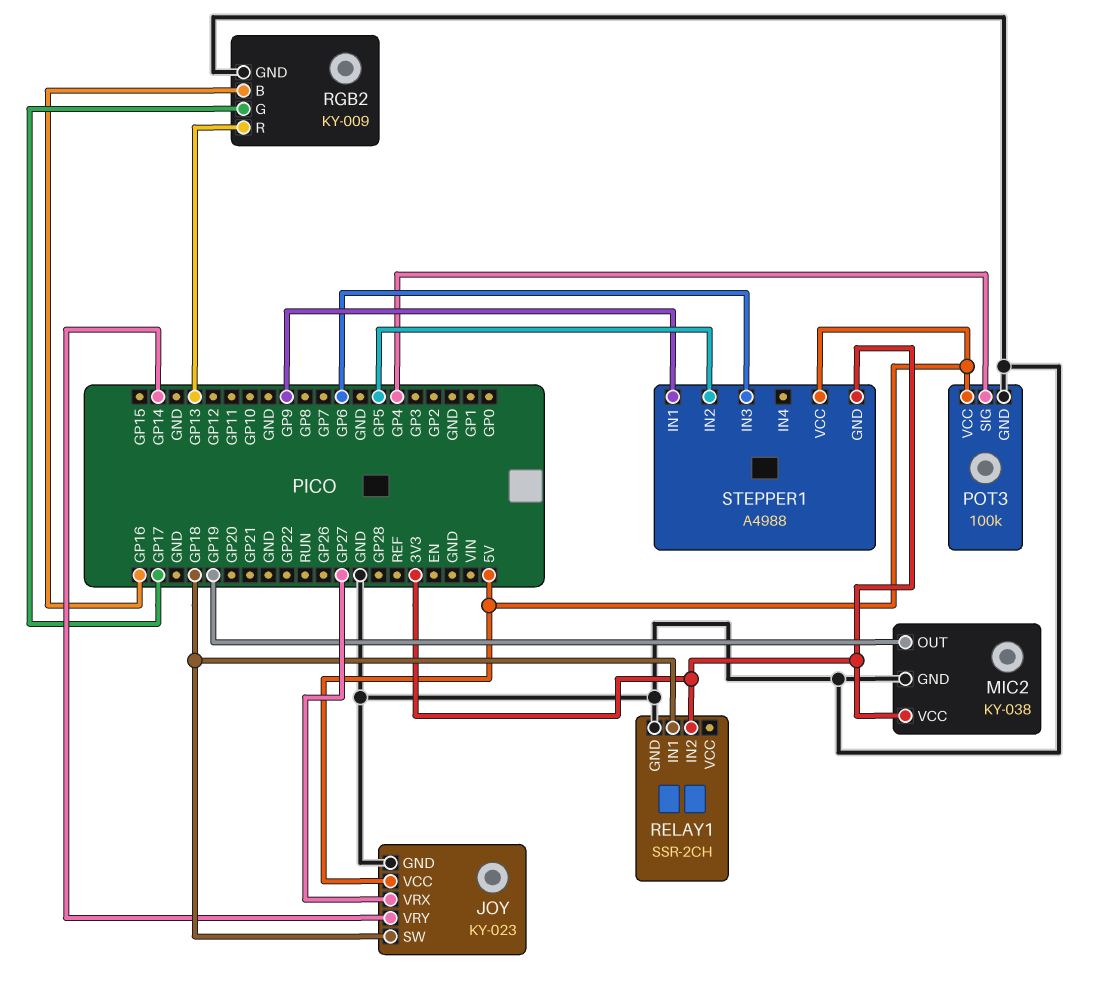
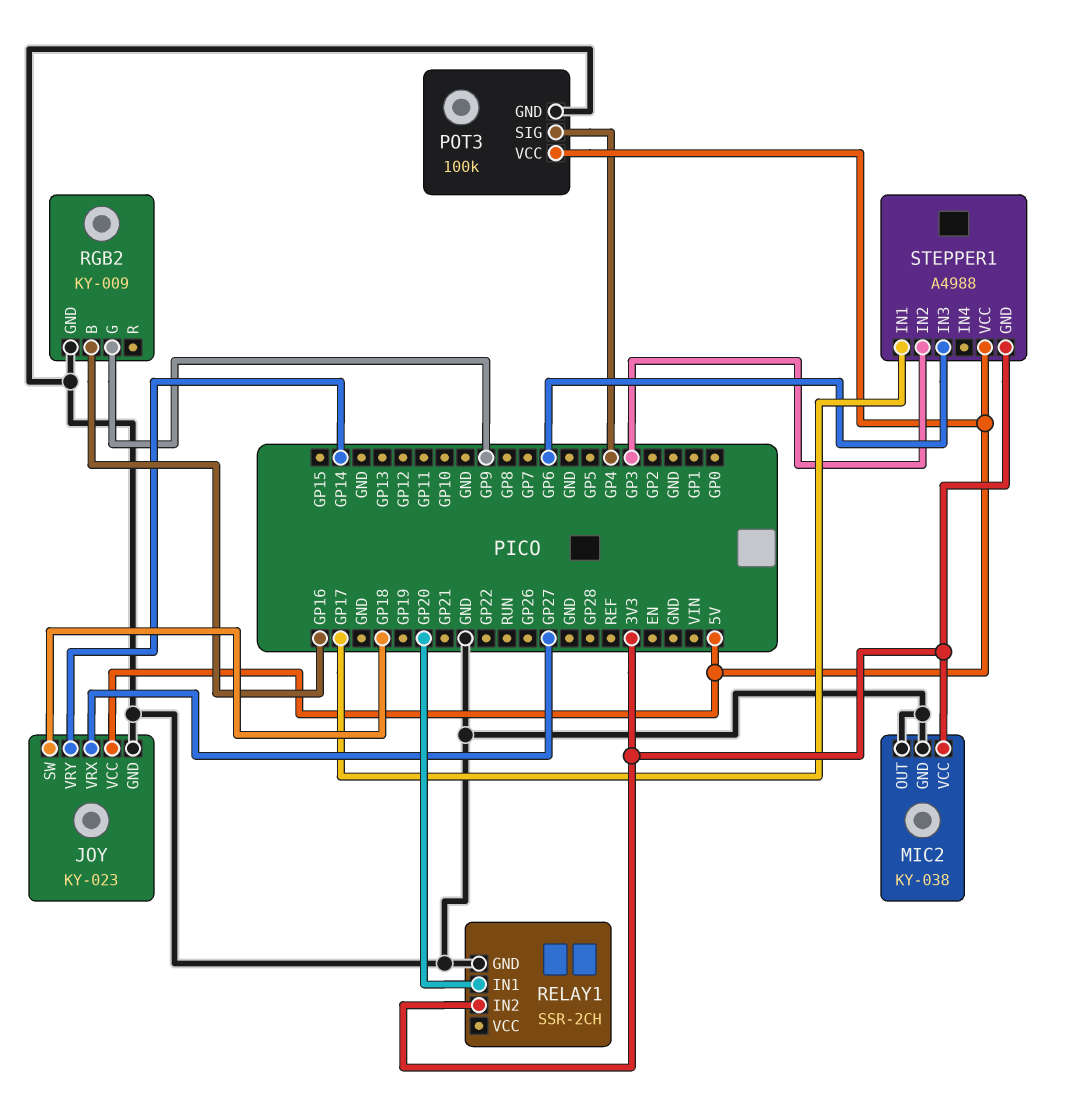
MIC2 pin OUT: GP19 -> GND
RELAY1 pin IN1: GP18 -> GP20
RGB2 pin G: GP17 -> GP9
RGB2 pin R: GP13 -> none
STEPPER1 pin IN1: GP9 -> GP17
STEPPER1 pin IN2: GP5 -> GP3

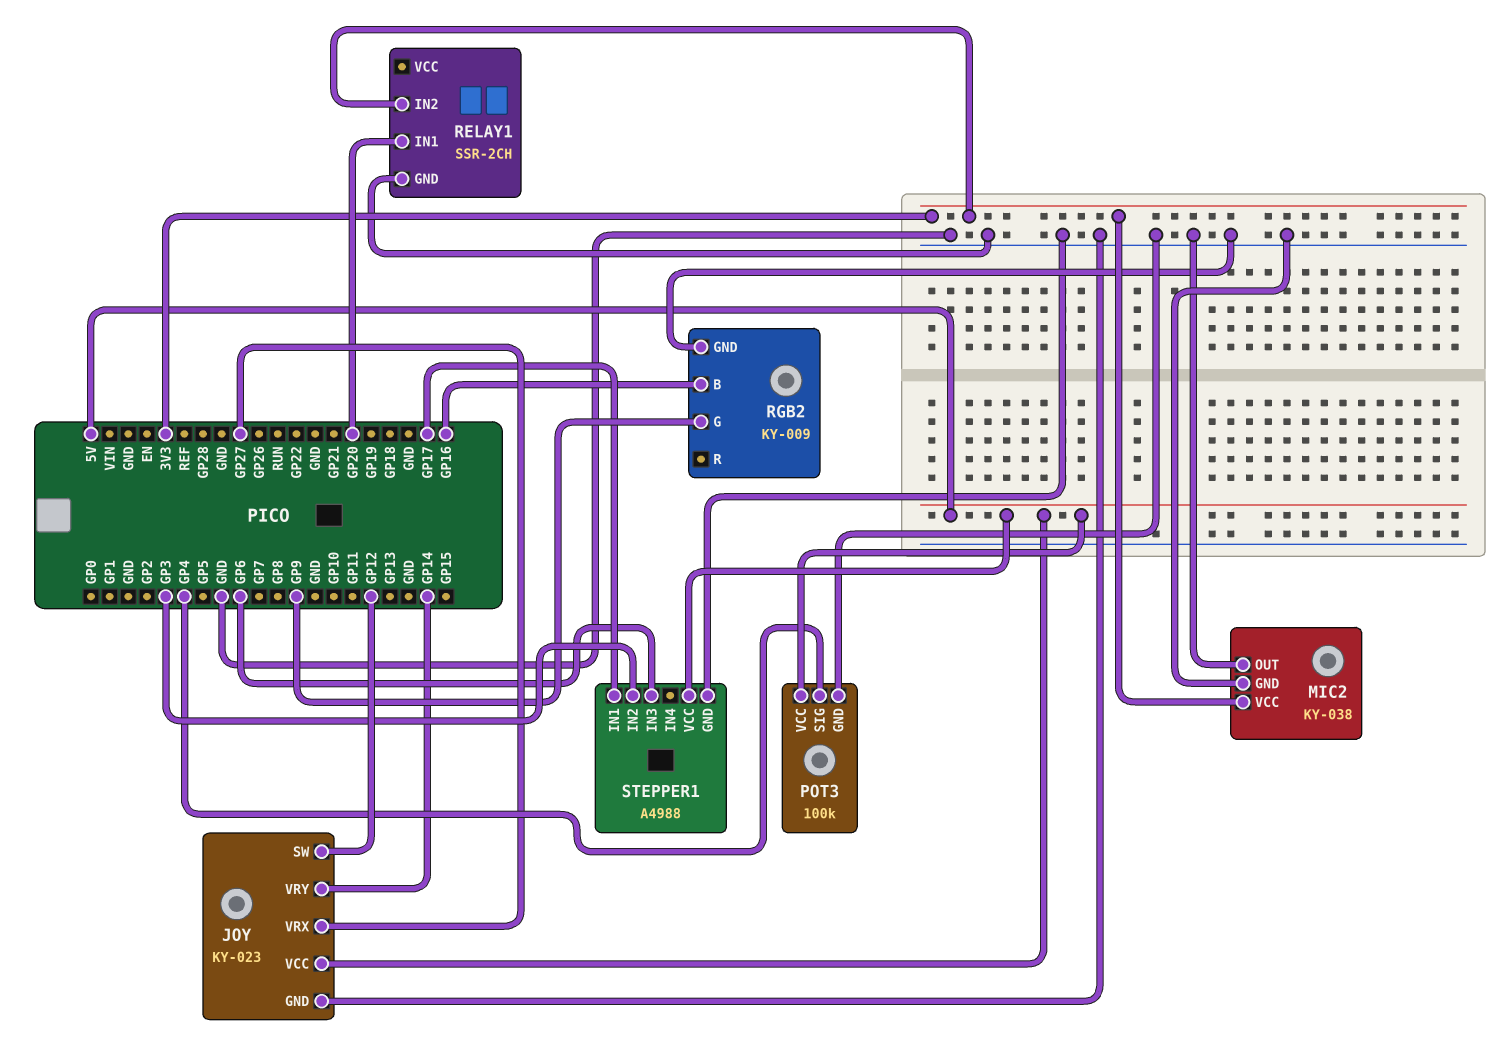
JOY pin SW: GP18 -> GP12
STEPPER1 pin GND: 3V3 -> GND

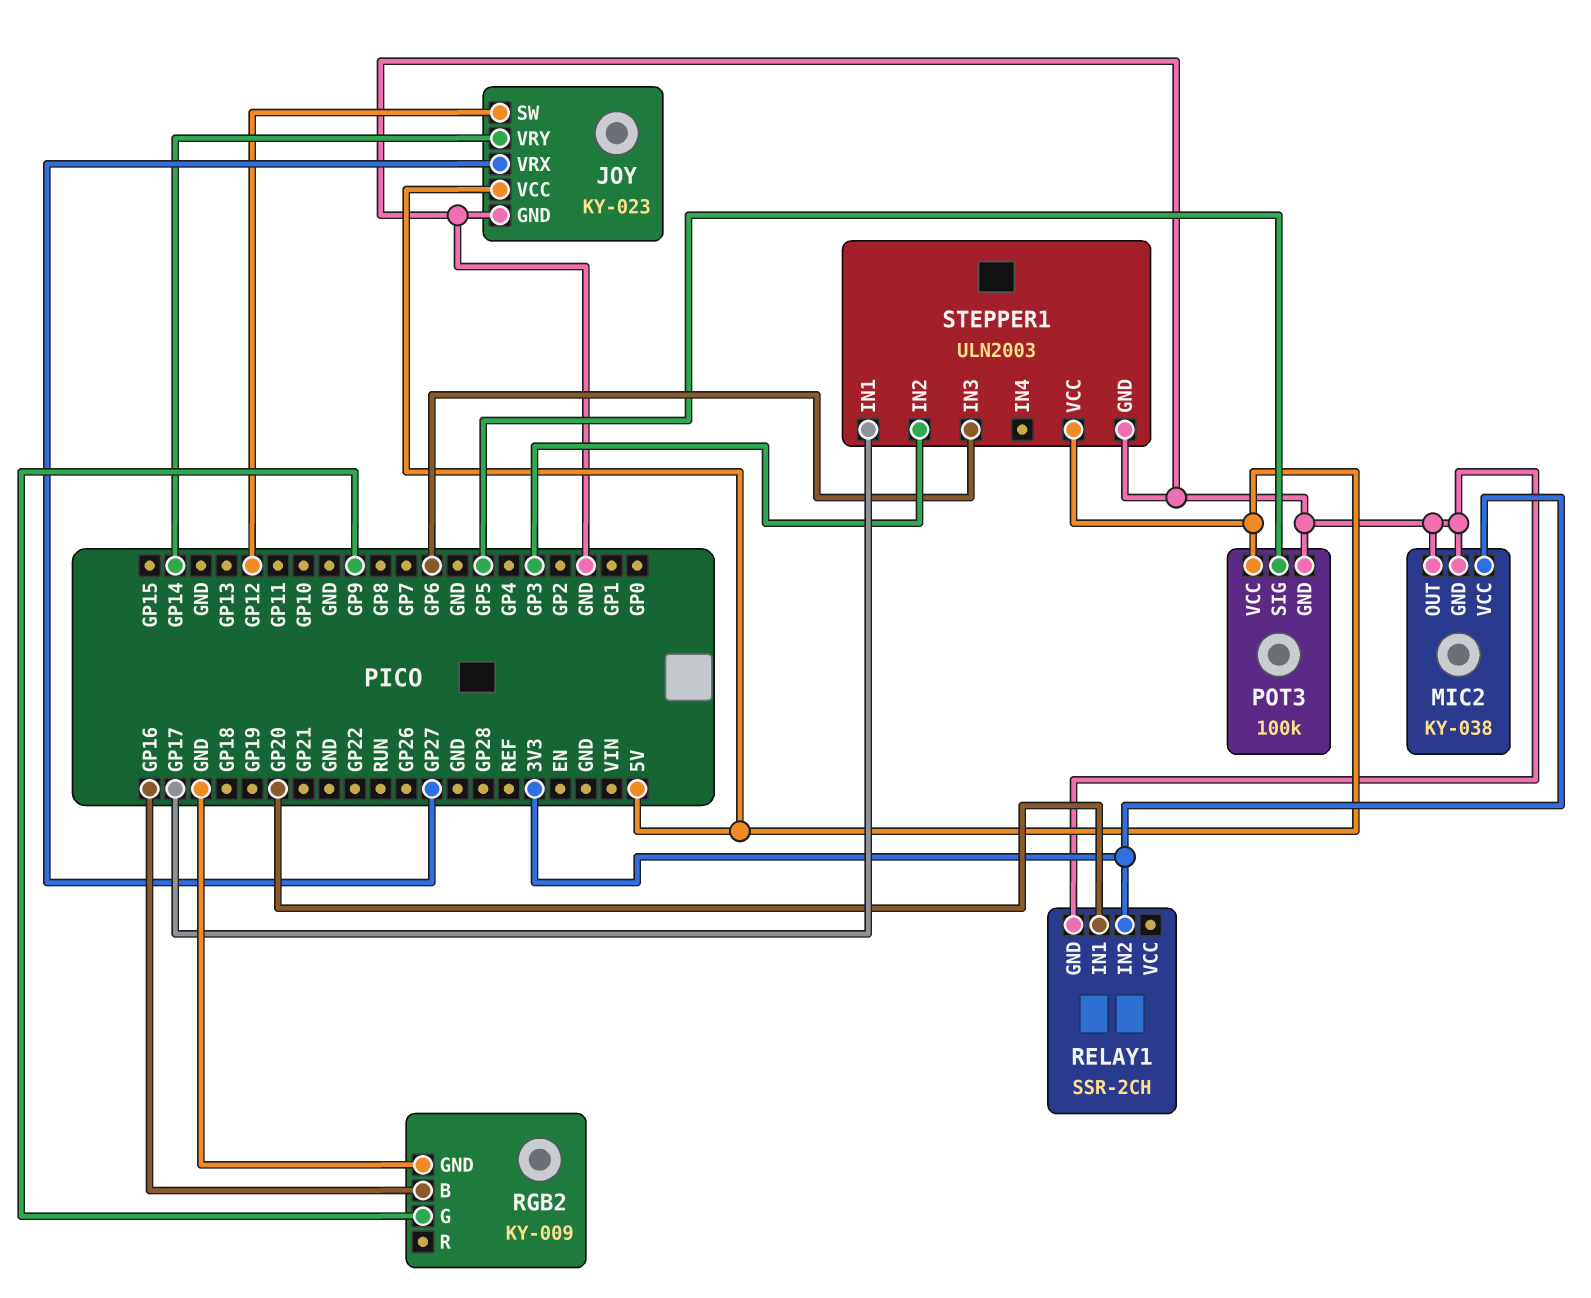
POT3 pin SIG: GP4 -> GP5
STEPPER1: A4988 -> ULN2003

